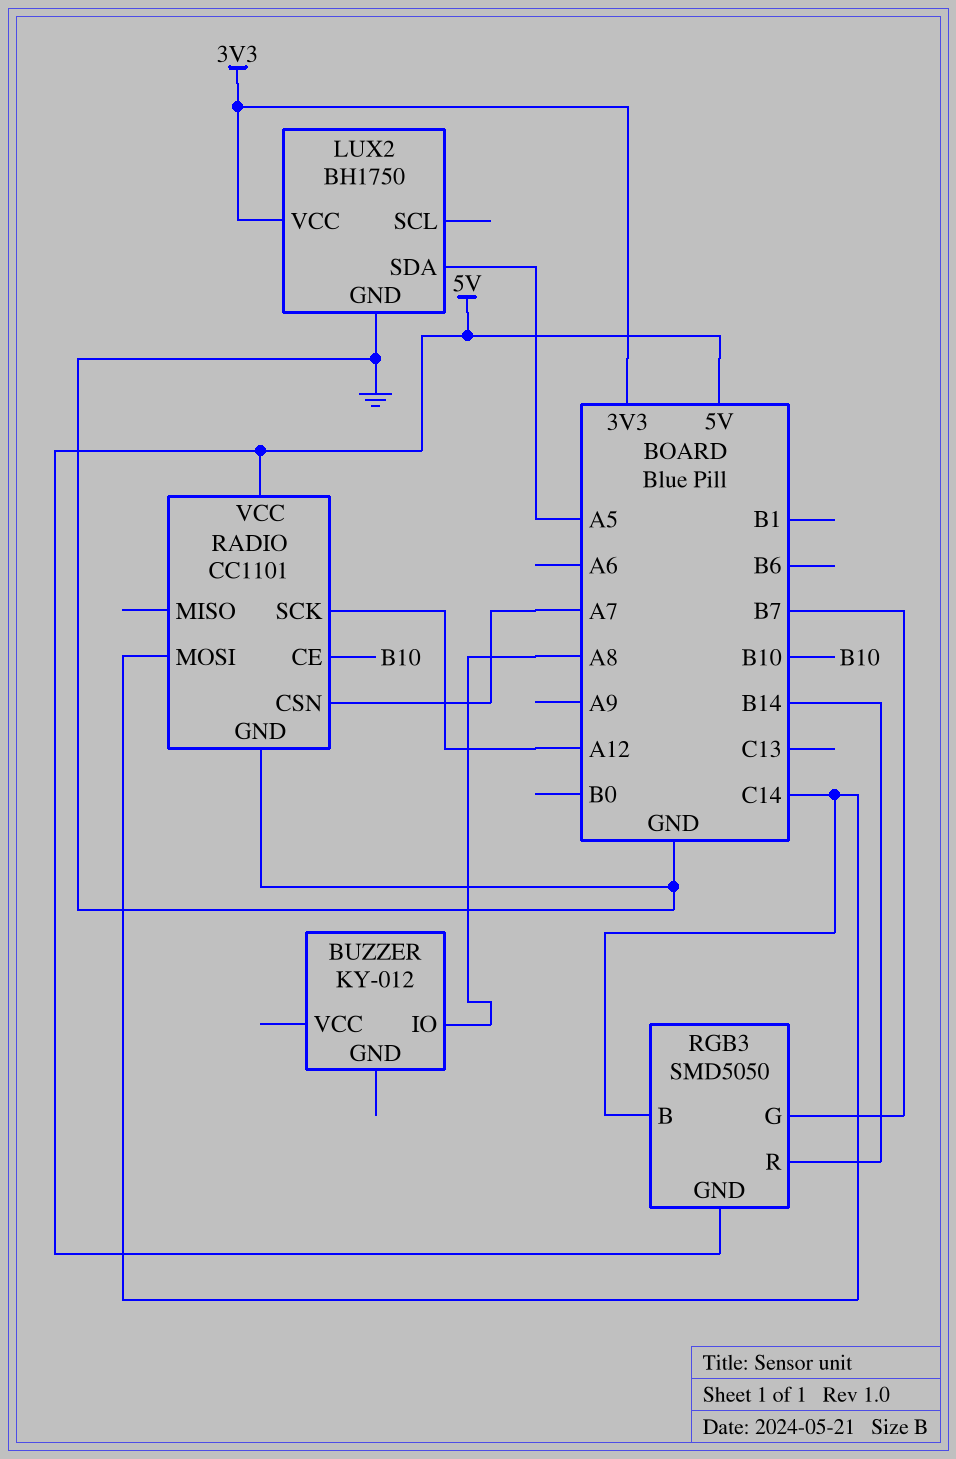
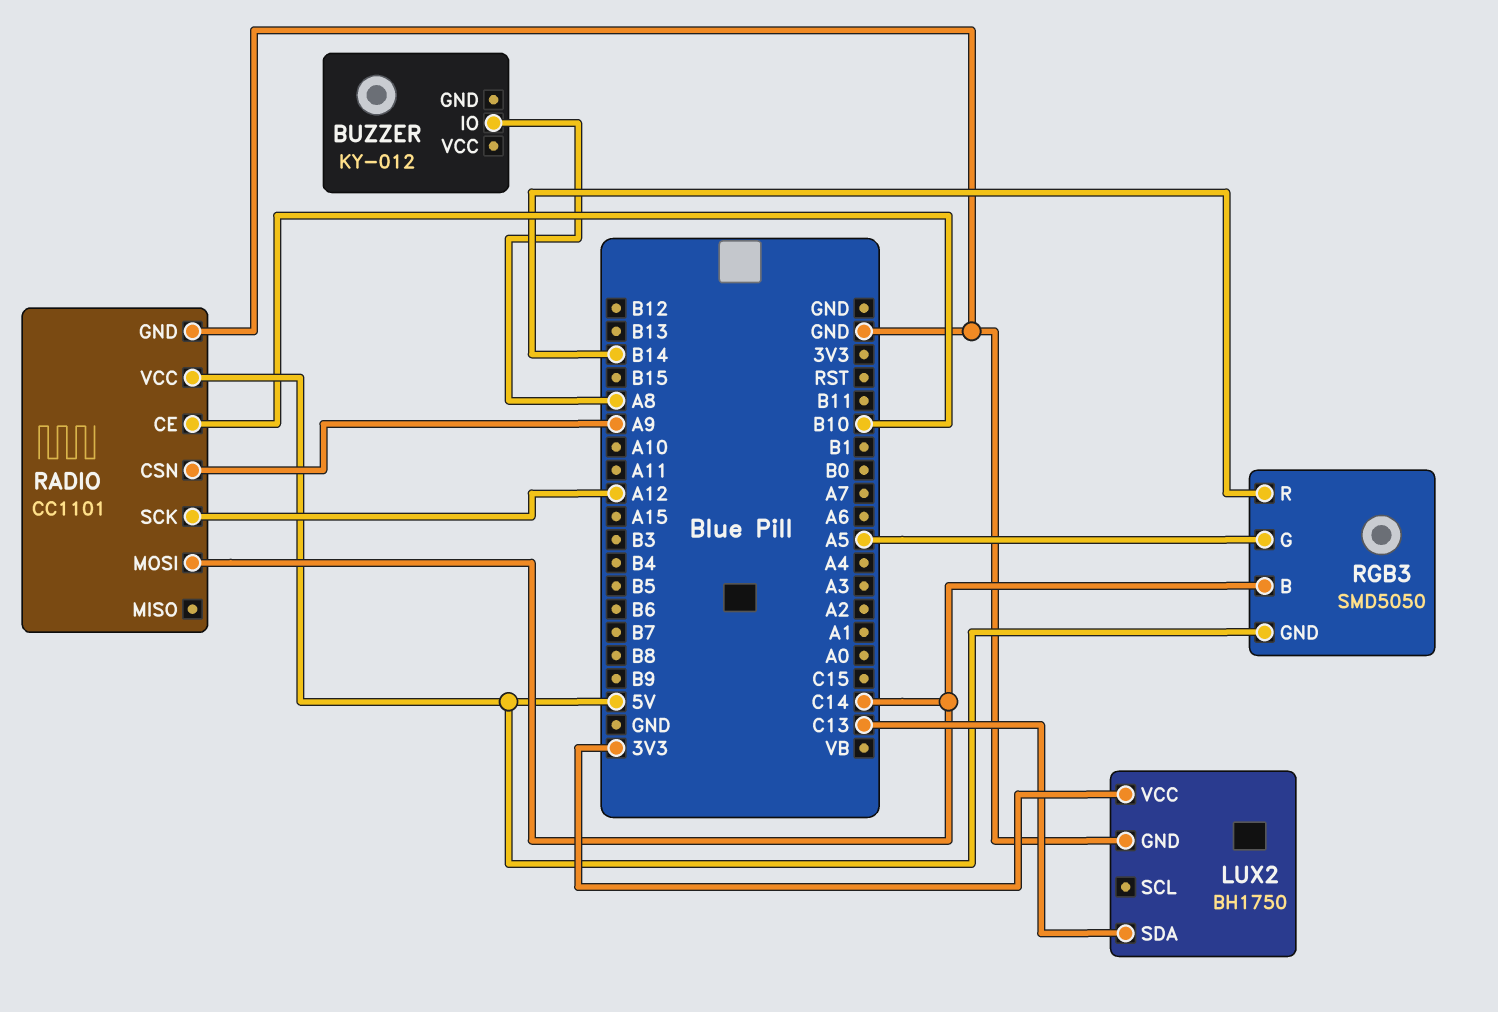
LUX2 pin SDA: A5 -> C13
RADIO pin CSN: A7 -> A9
RGB3 pin G: B7 -> A5

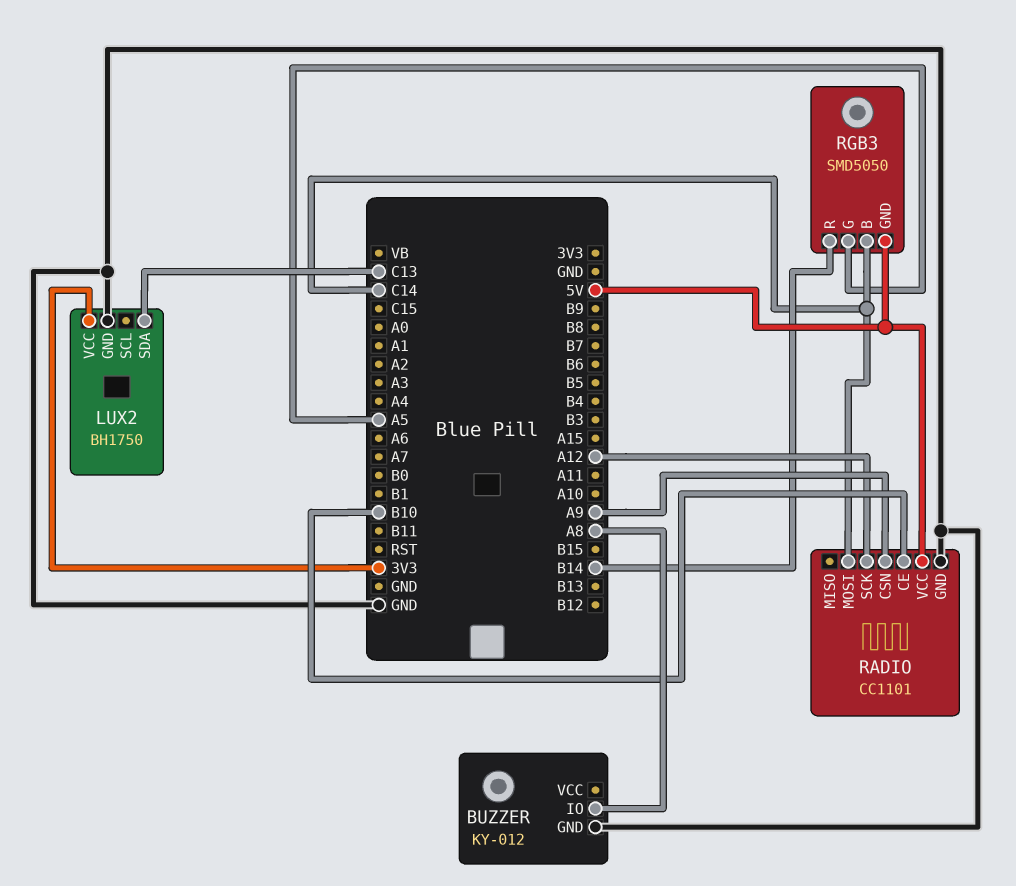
BUZZER pin GND: none -> GND

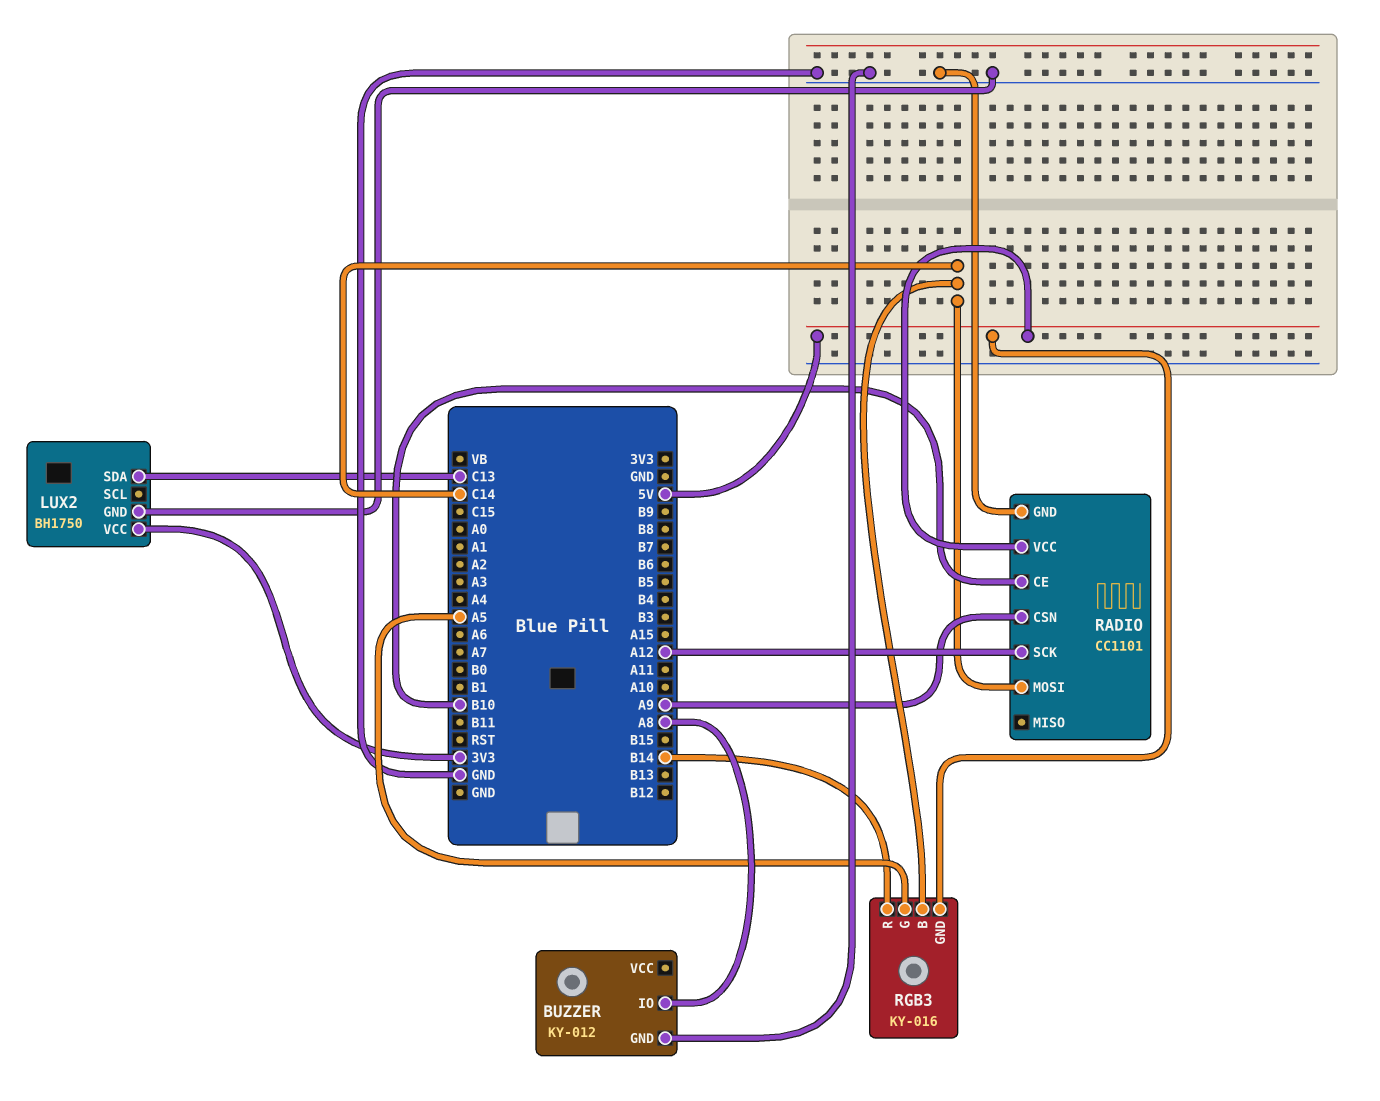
RGB3: SMD5050 -> KY-016

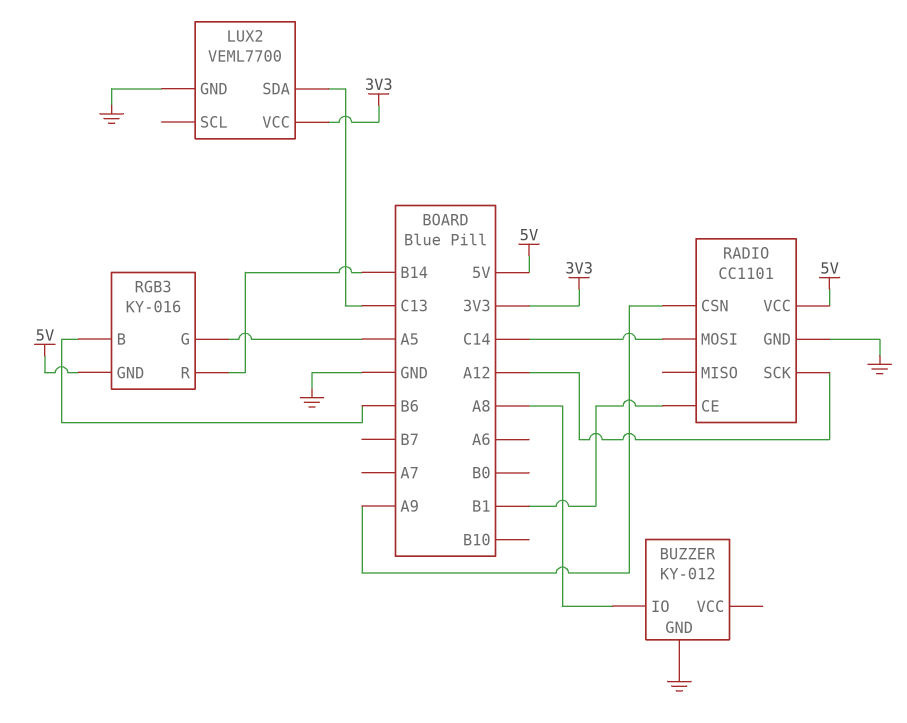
LUX2: BH1750 -> VEML7700
RADIO pin CE: B10 -> B1
RGB3 pin B: C14 -> B6

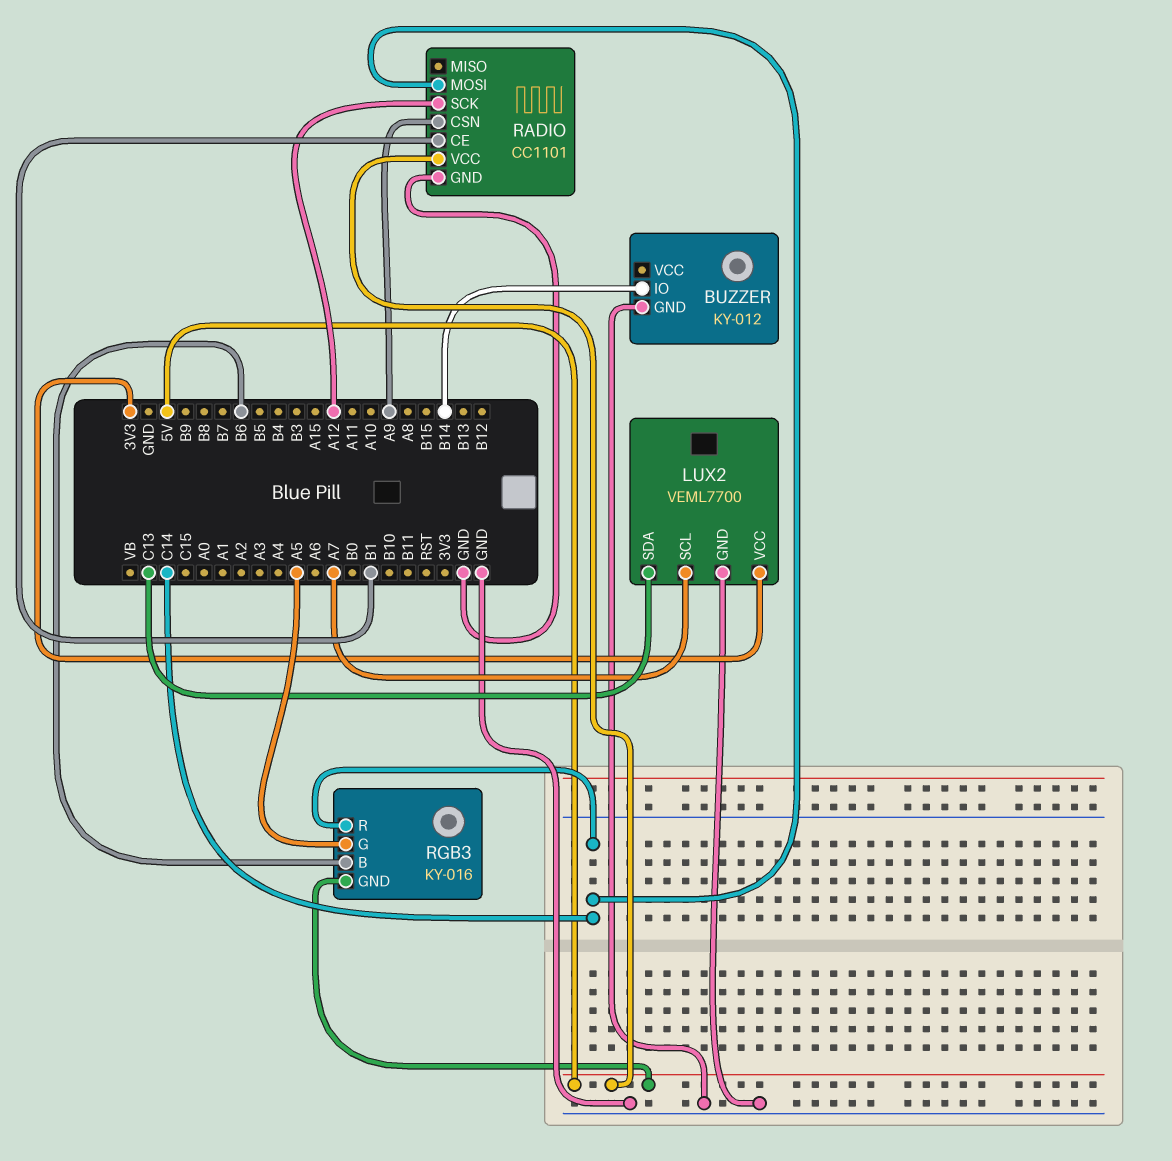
BUZZER pin IO: A8 -> B14
LUX2 pin SCL: none -> A7
RGB3 pin R: B14 -> C14

